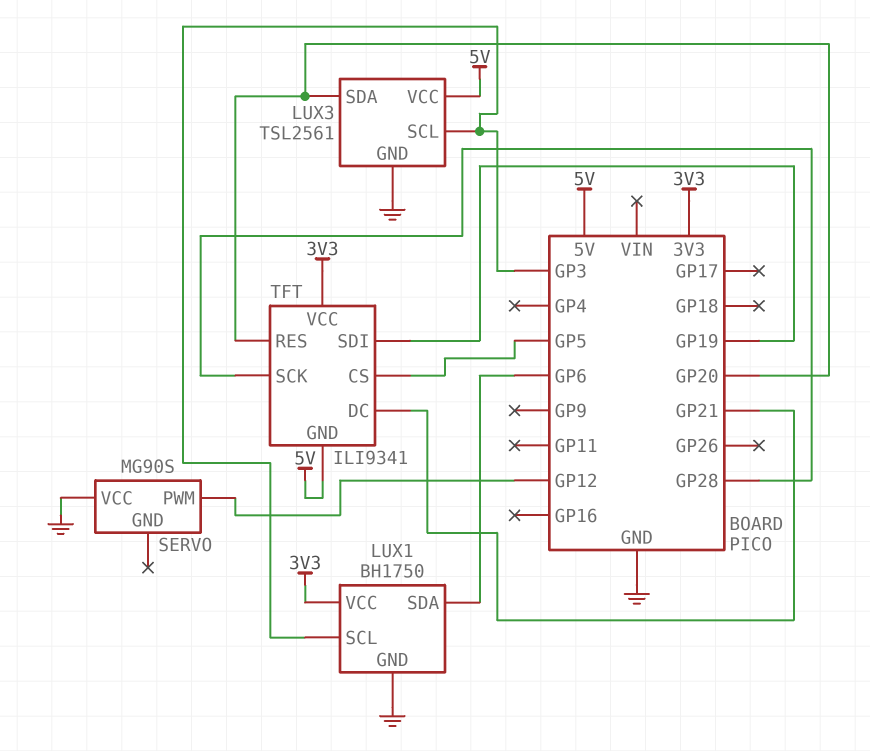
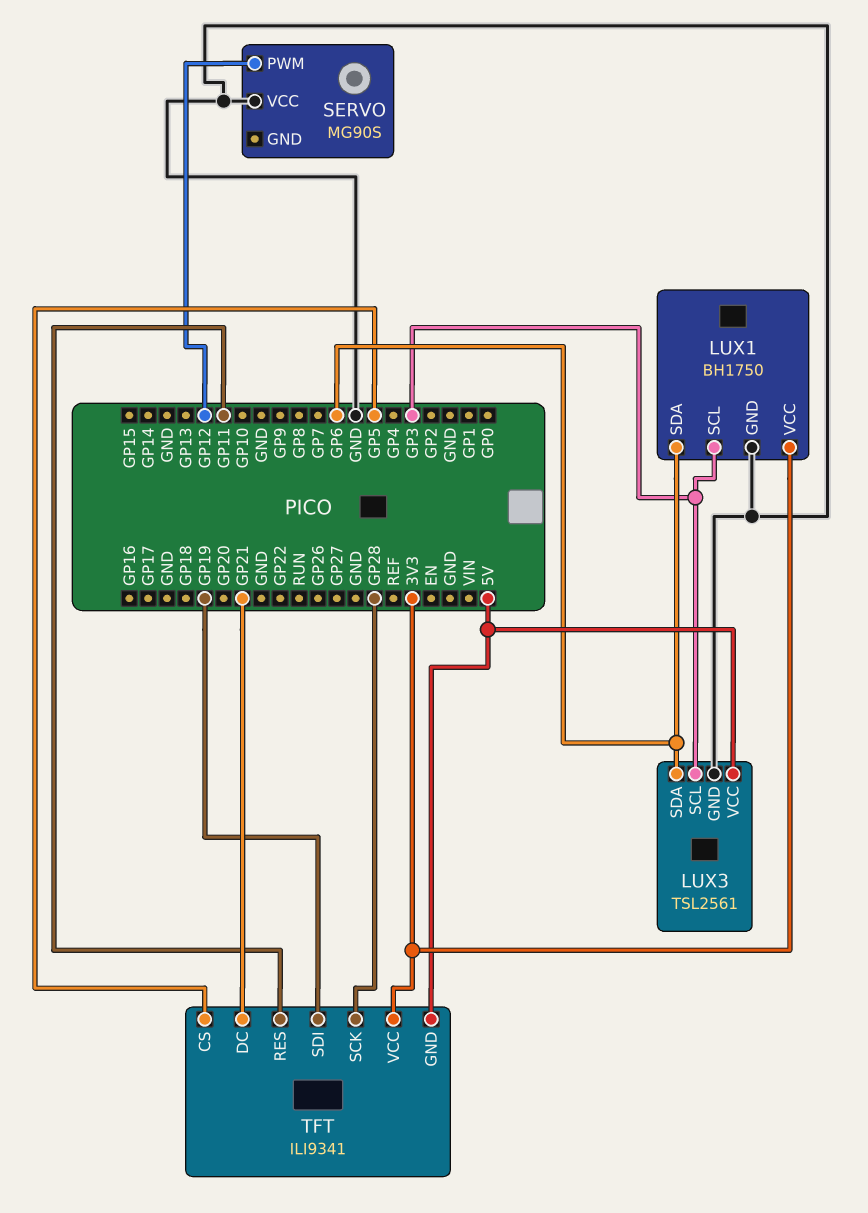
LUX3 pin SDA: GP20 -> GP6
TFT pin RES: GP20 -> GP11

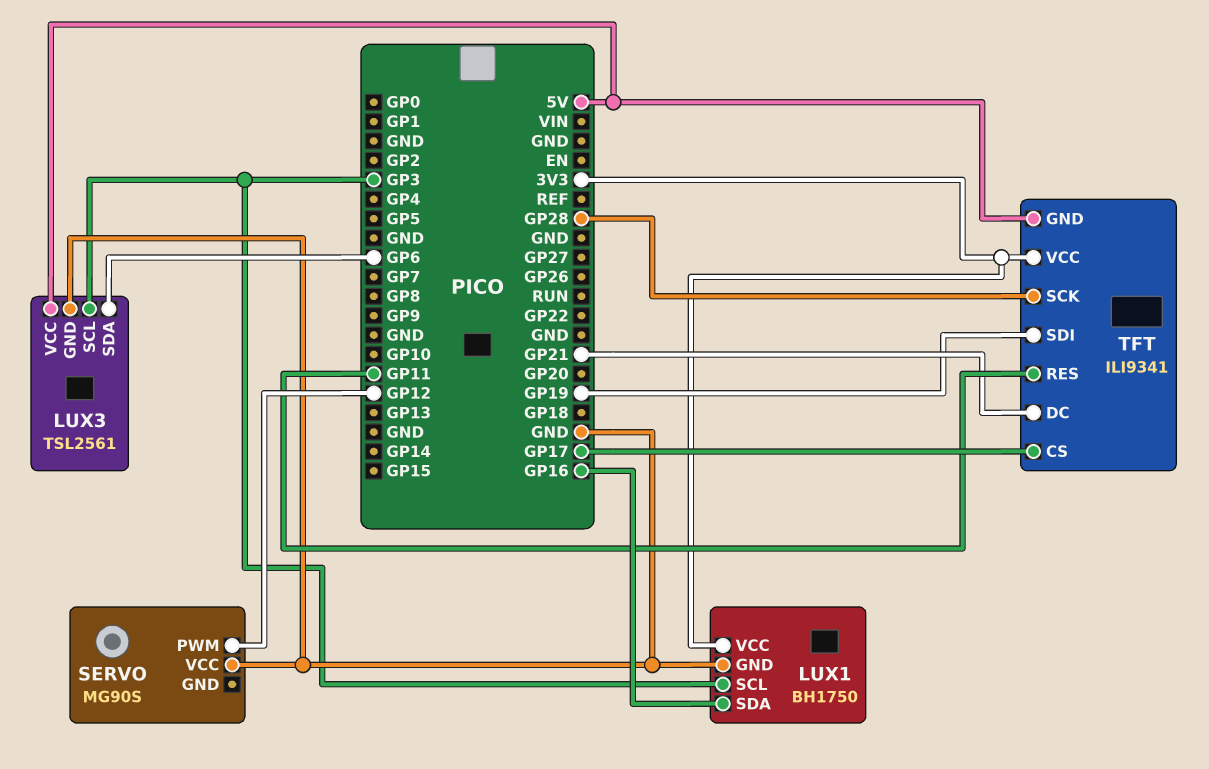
LUX1 pin SDA: GP6 -> GP16
TFT pin CS: GP5 -> GP17

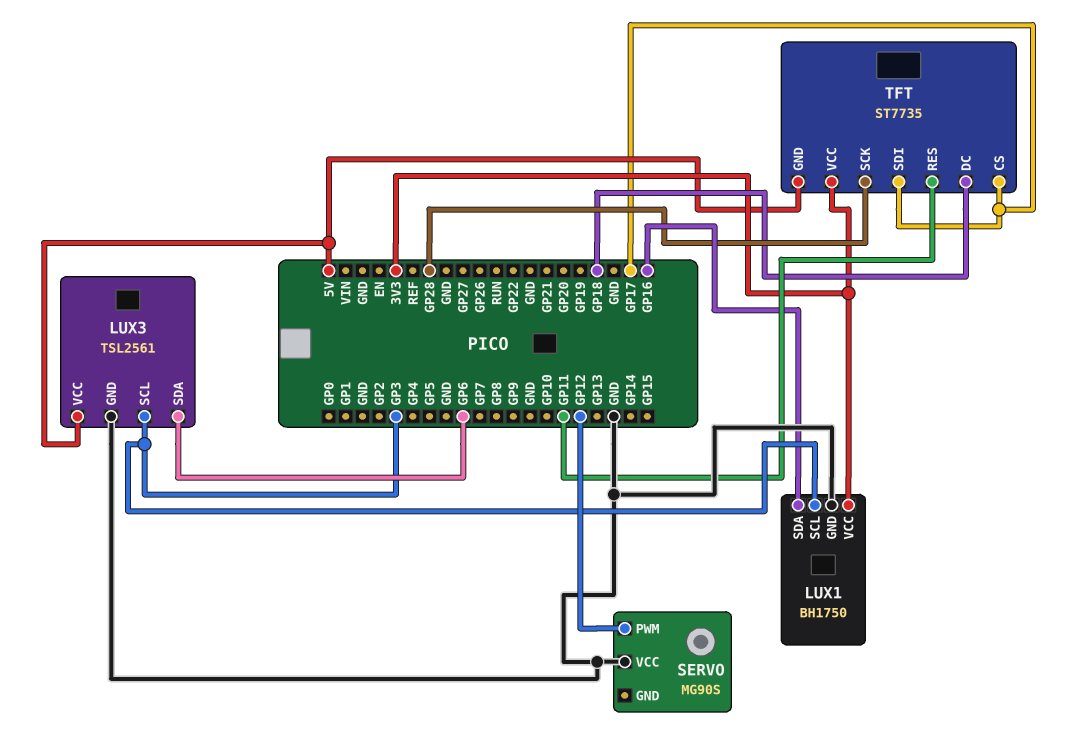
TFT: ILI9341 -> ST7735
TFT pin DC: GP21 -> GP18
TFT pin SDI: GP19 -> GP17

